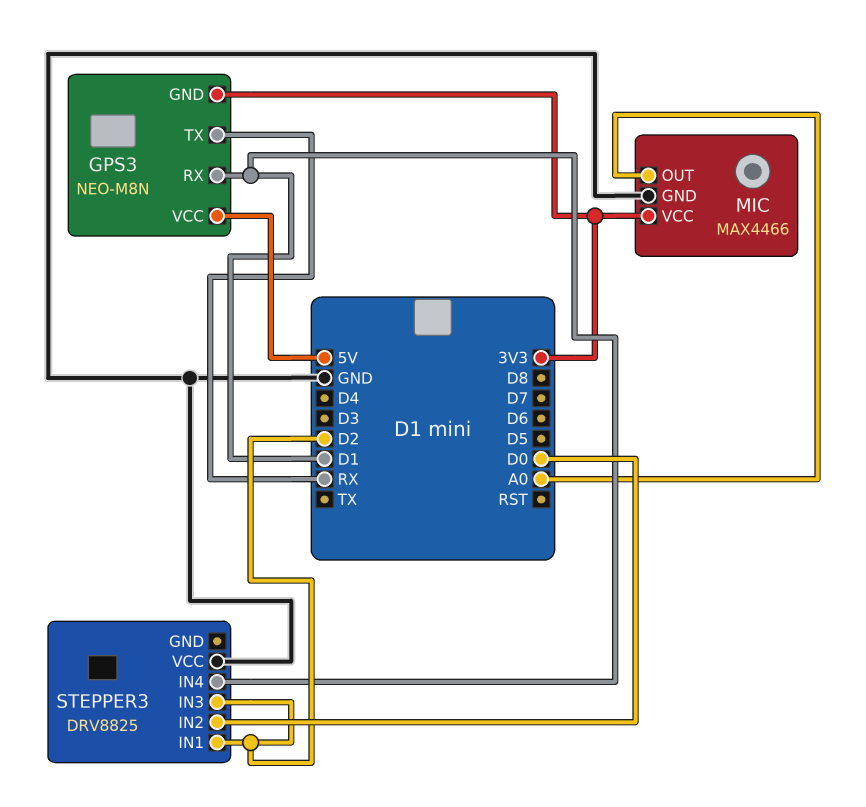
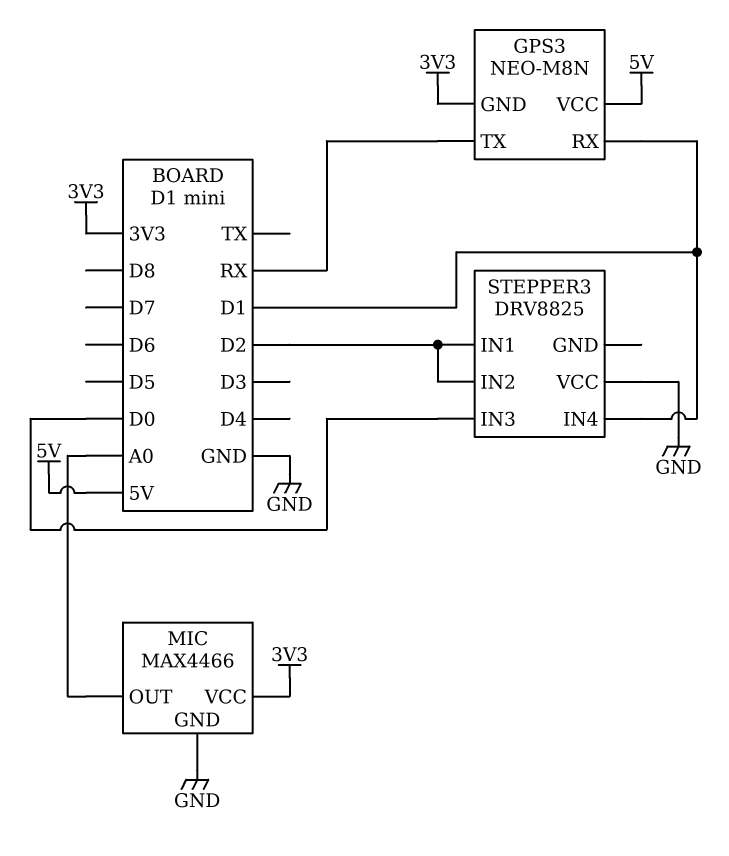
STEPPER3 pin IN2: D0 -> D2
STEPPER3 pin IN3: D2 -> D0

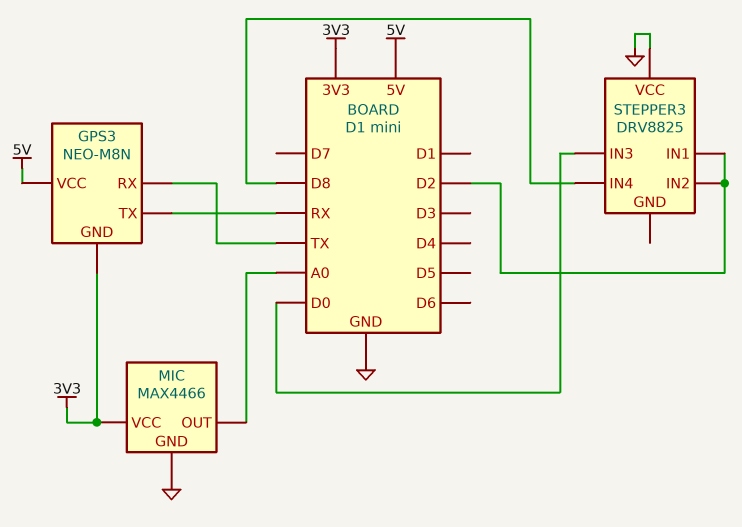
GPS3 pin RX: D1 -> TX
STEPPER3 pin IN4: D1 -> D8

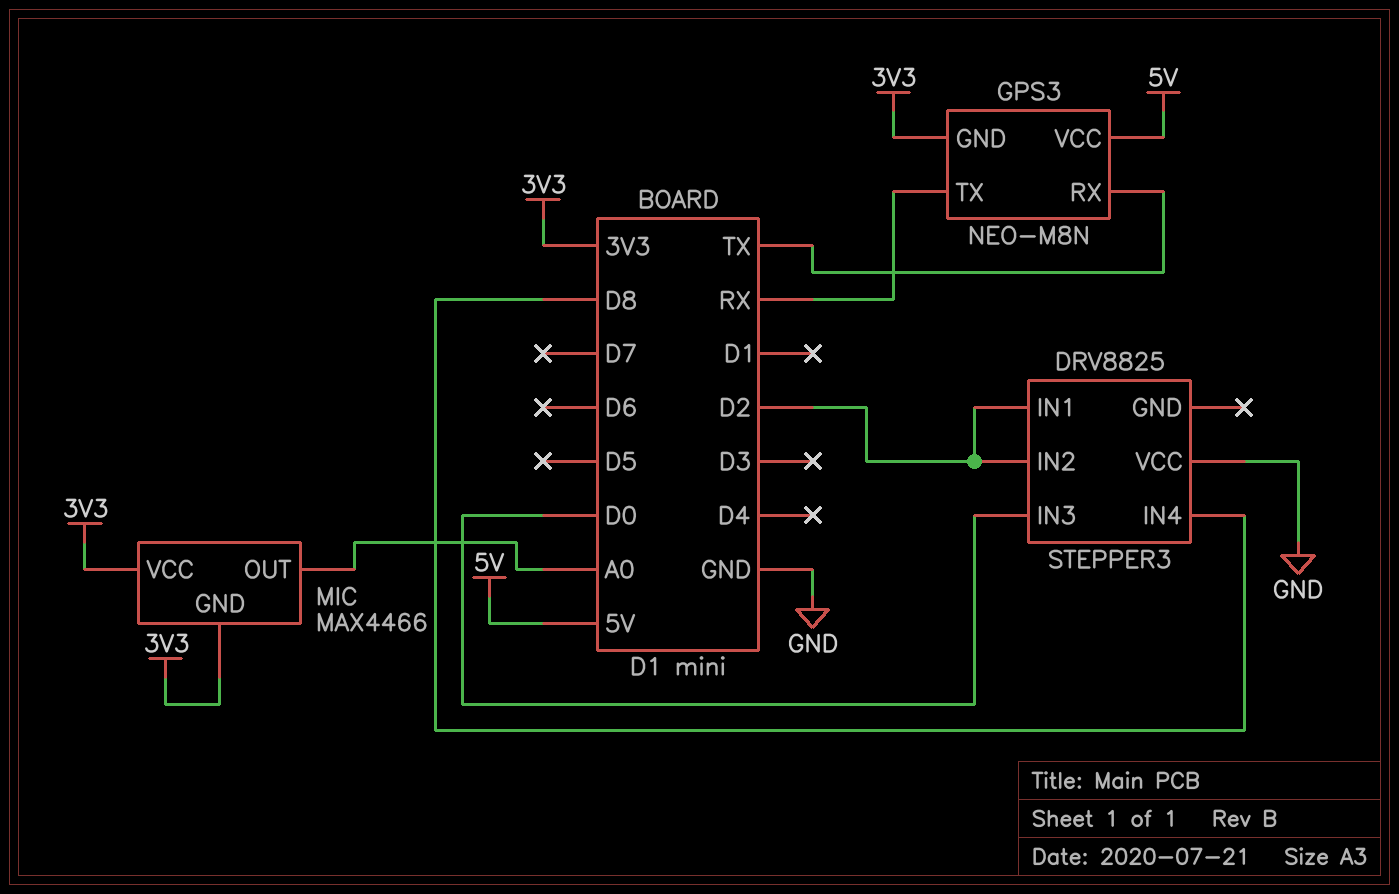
MIC pin GND: GND -> 3V3

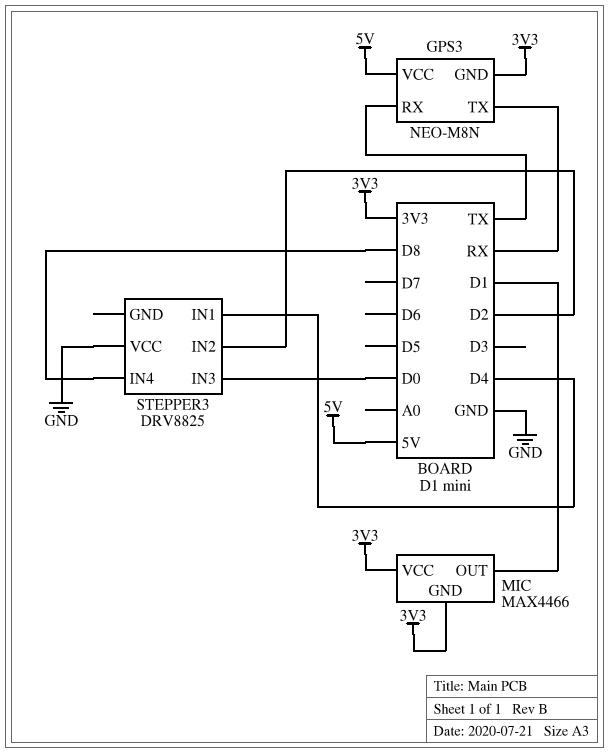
MIC pin OUT: A0 -> D1
STEPPER3 pin IN1: D2 -> D4

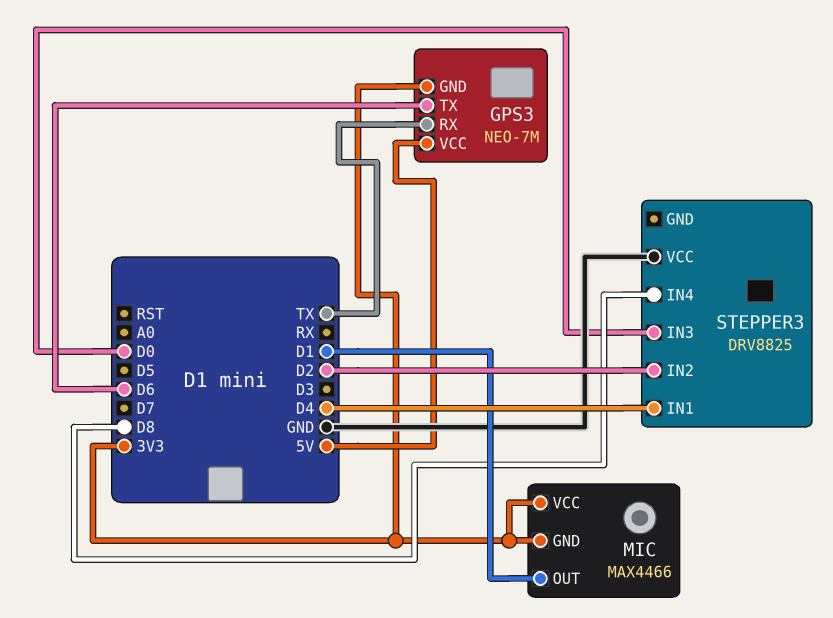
GPS3: NEO-M8N -> NEO-7M
GPS3 pin TX: RX -> D6

